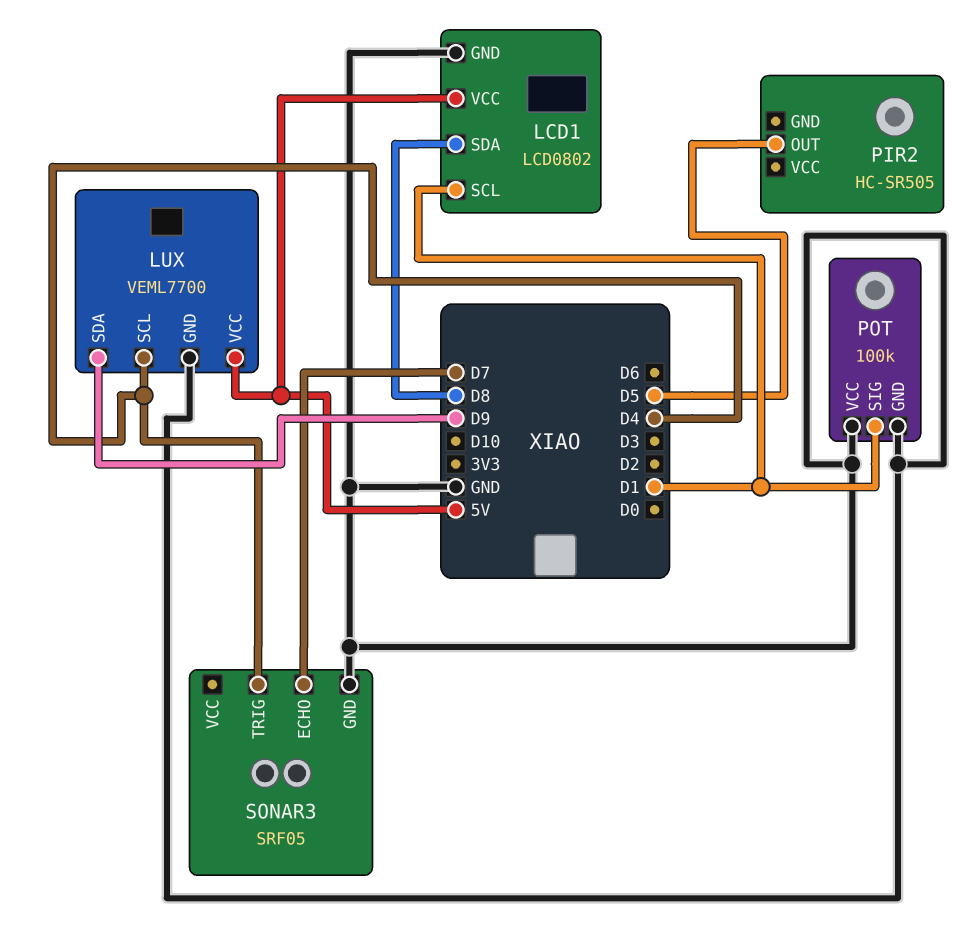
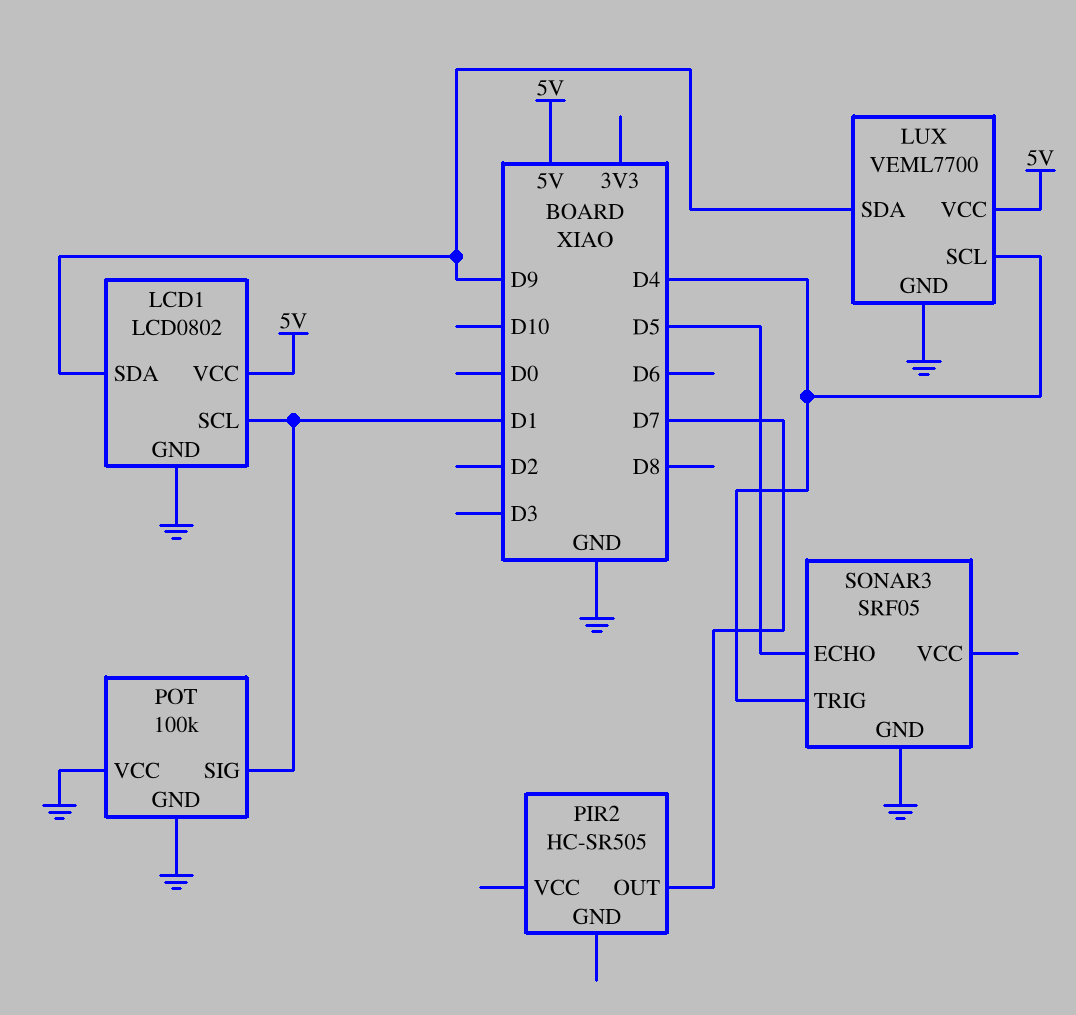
LCD1 pin SDA: D8 -> D9
PIR2 pin OUT: D5 -> D7
SONAR3 pin ECHO: D7 -> D5

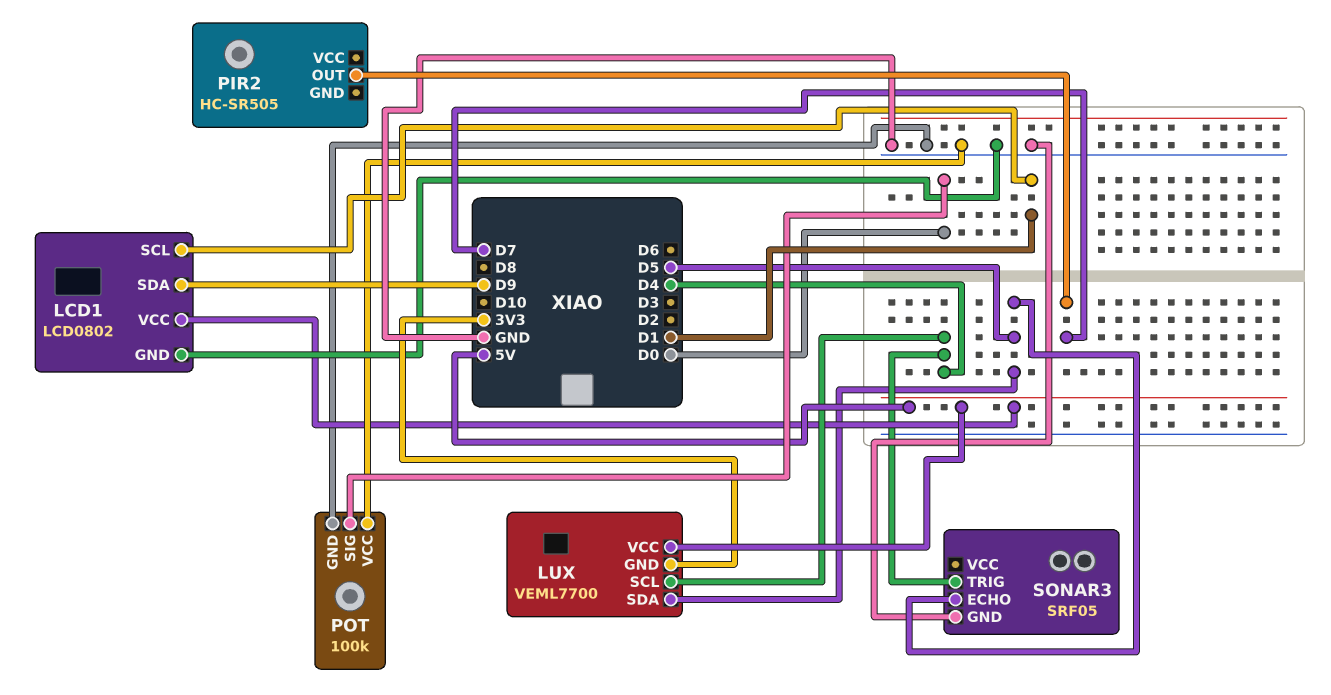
LUX pin GND: GND -> 3V3
LUX pin SDA: D9 -> D5
POT pin SIG: D1 -> D0

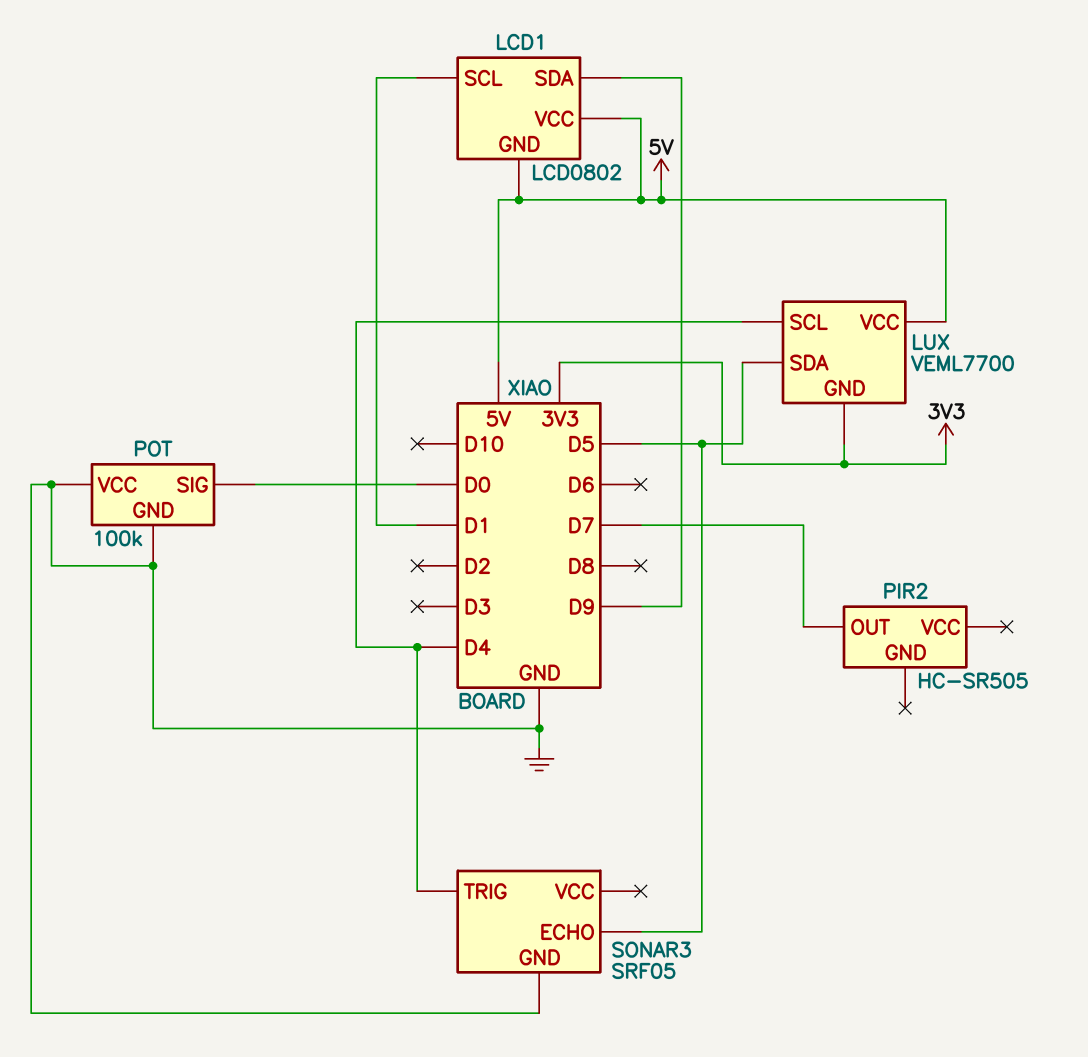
LCD1 pin GND: GND -> 5V

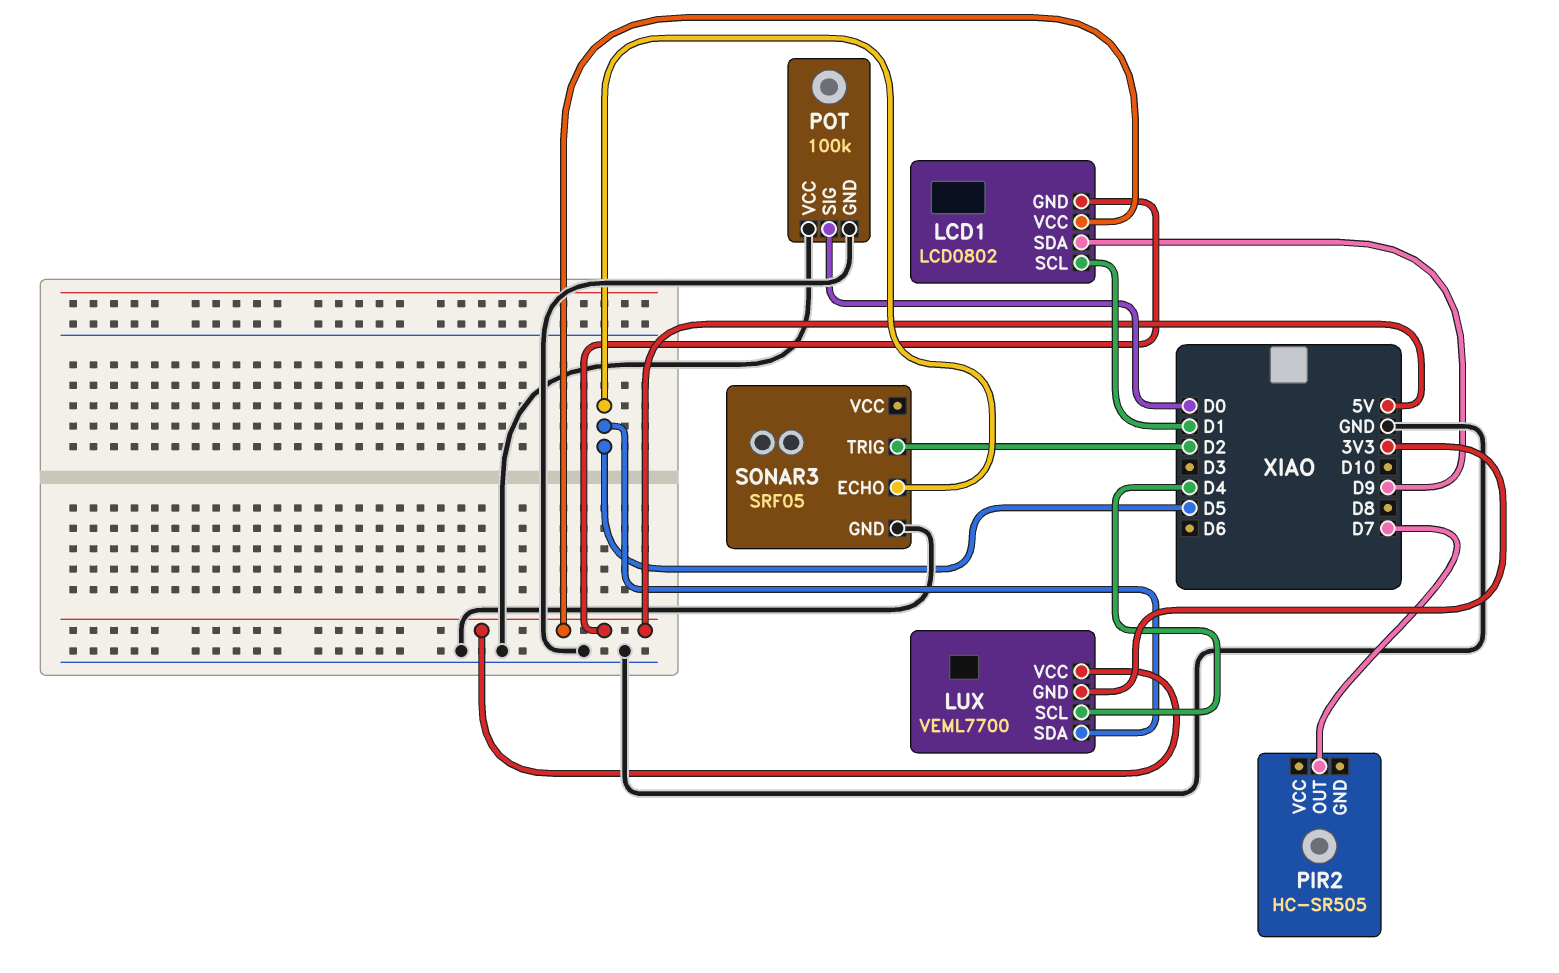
SONAR3 pin TRIG: D4 -> D2

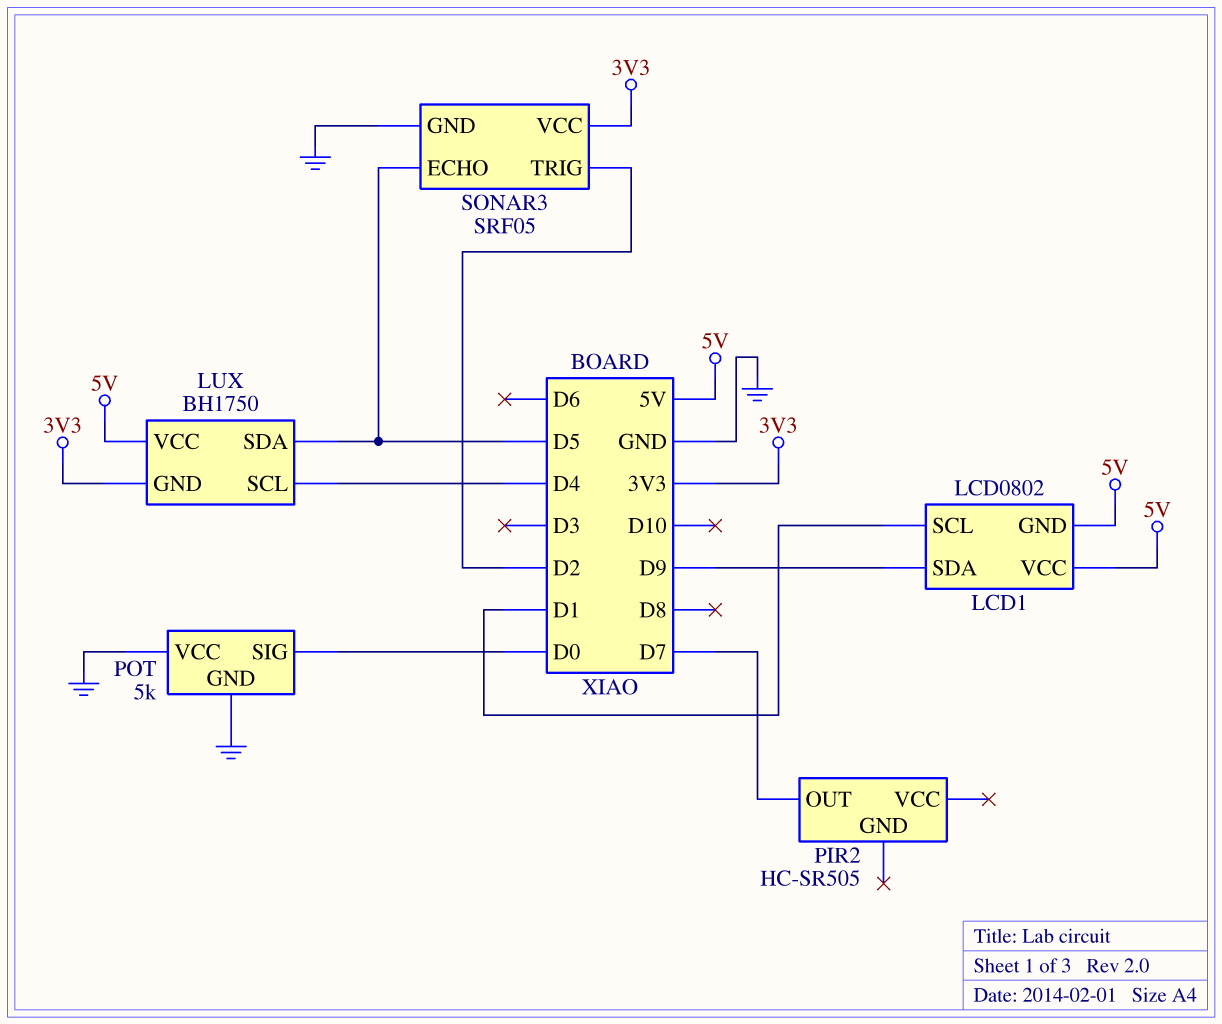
LUX: VEML7700 -> BH1750
POT: 100k -> 5k
SONAR3 pin VCC: none -> 3V3

